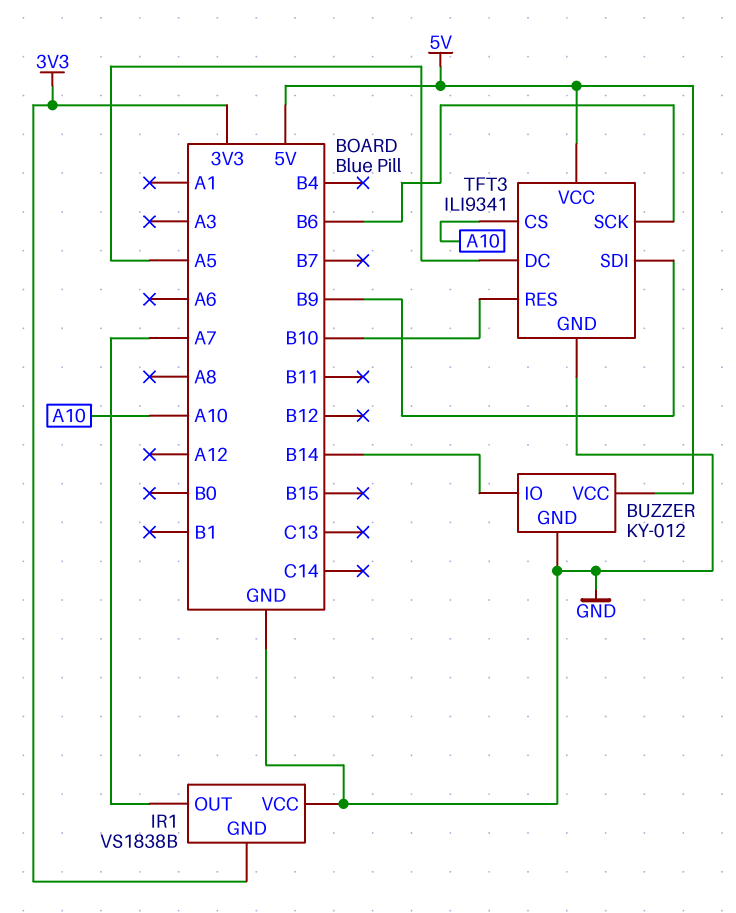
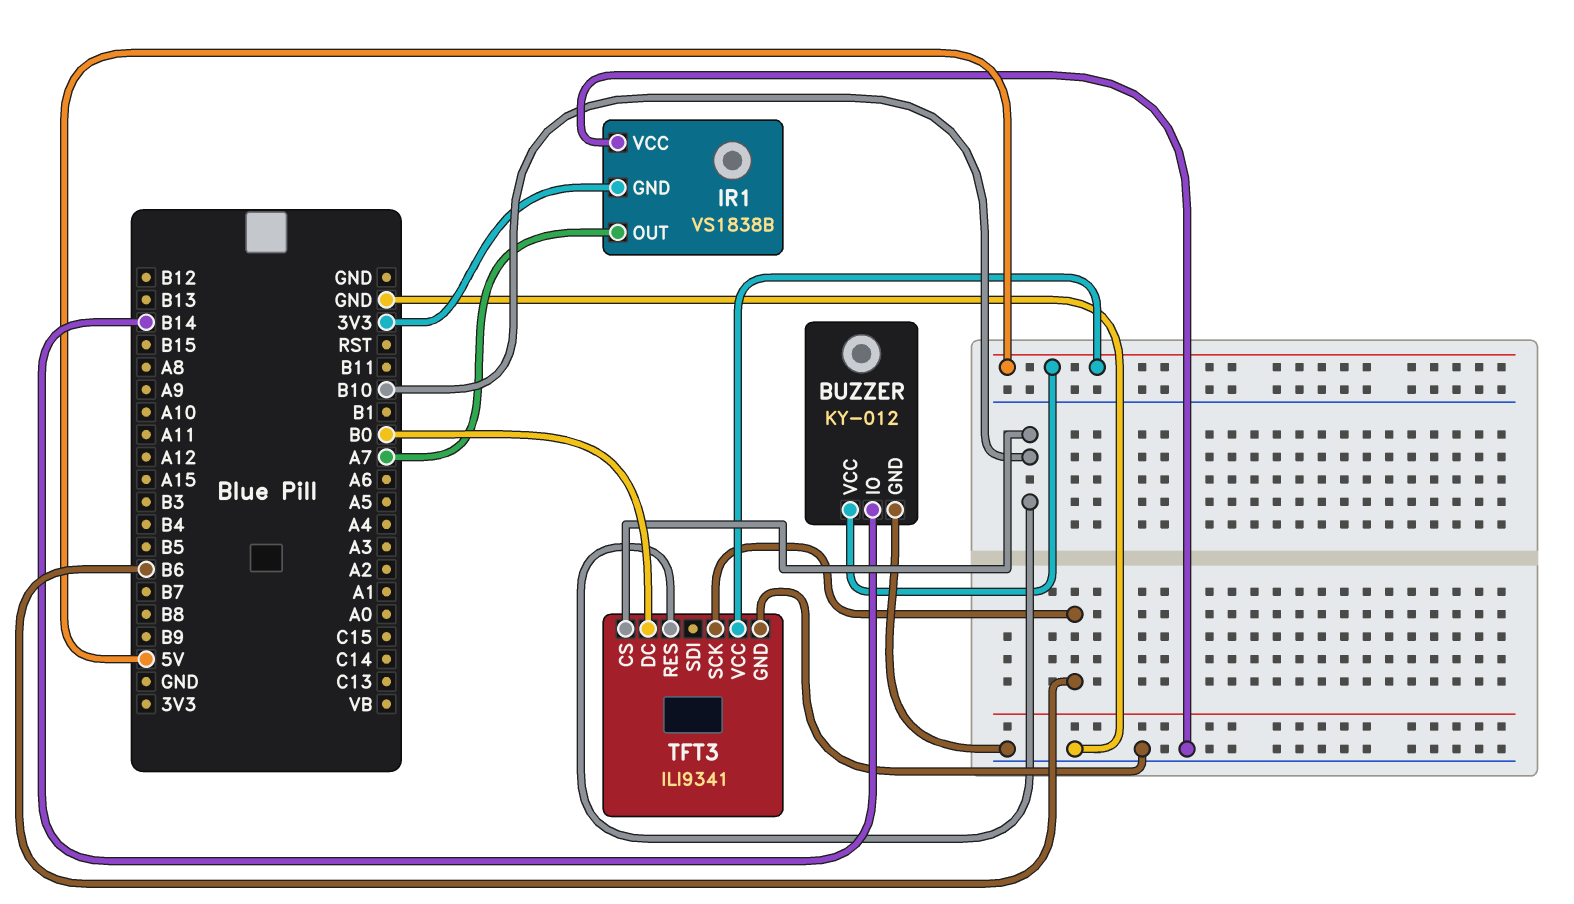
TFT3 pin CS: A10 -> B10
TFT3 pin DC: A5 -> B0
TFT3 pin SDI: B9 -> none

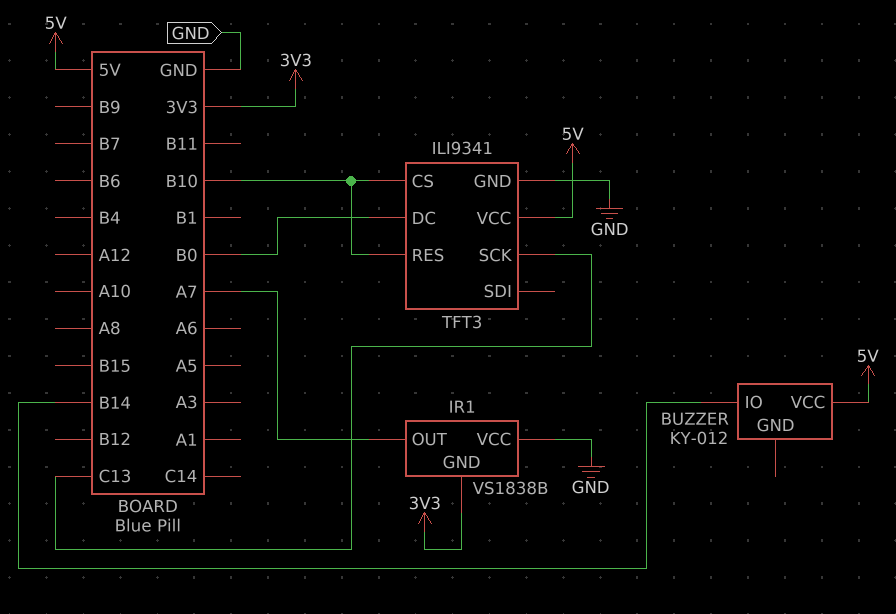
BUZZER pin GND: GND -> none
TFT3 pin SCK: B6 -> C13

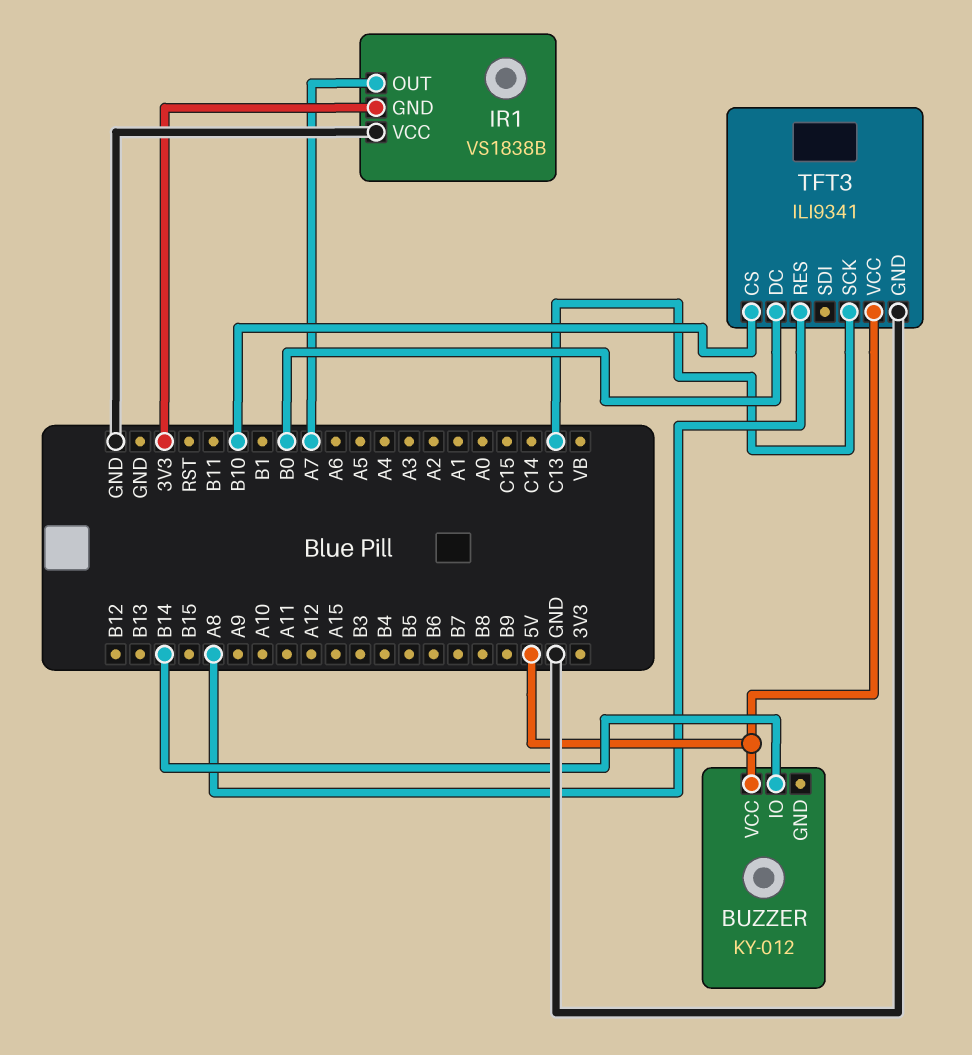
TFT3 pin RES: B10 -> A8

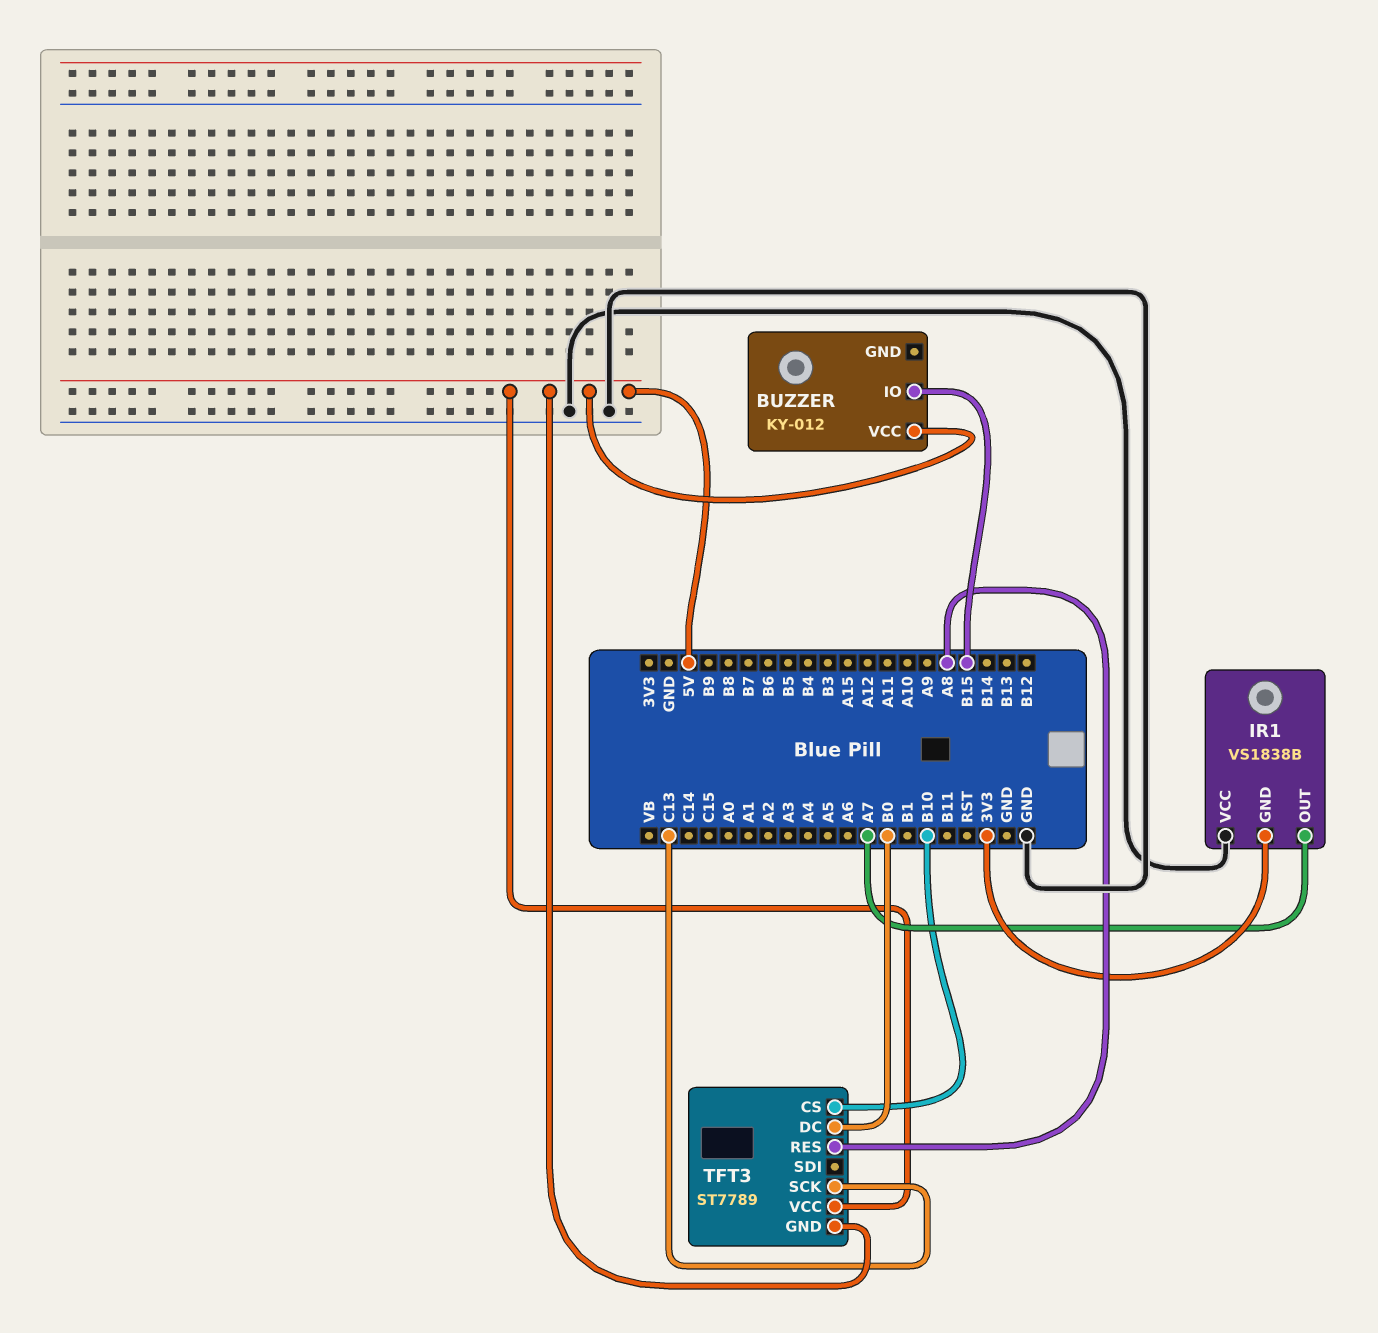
BUZZER pin IO: B14 -> B15
TFT3: ILI9341 -> ST7789
TFT3 pin GND: GND -> 5V

